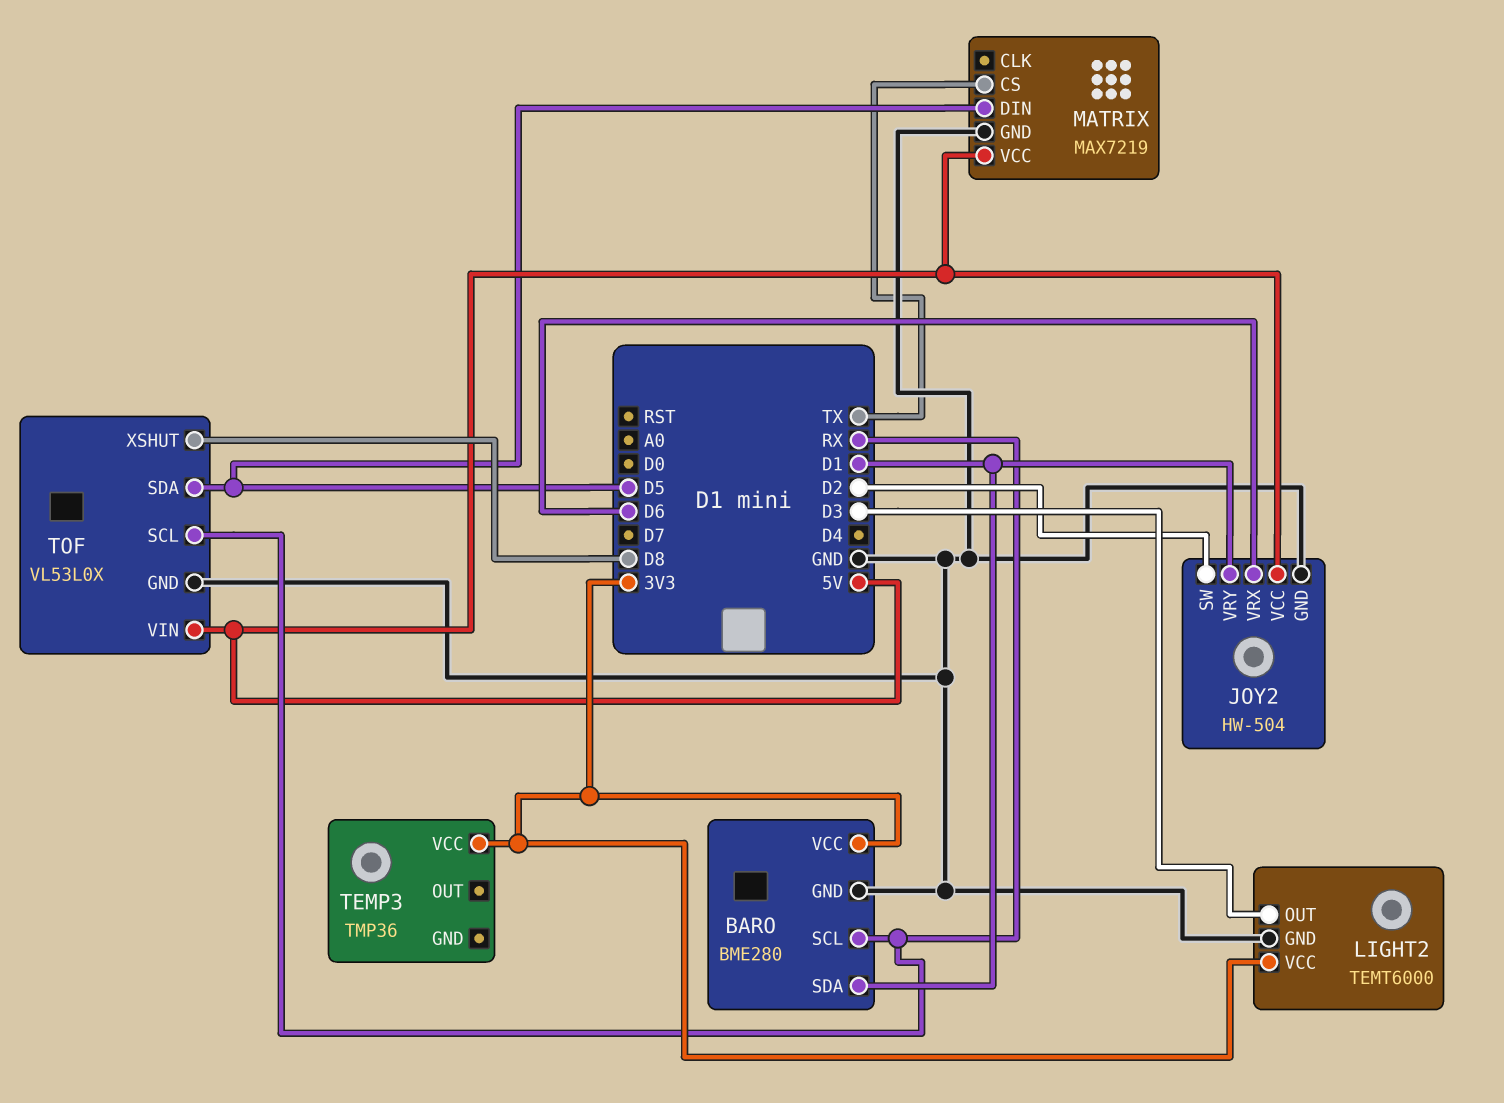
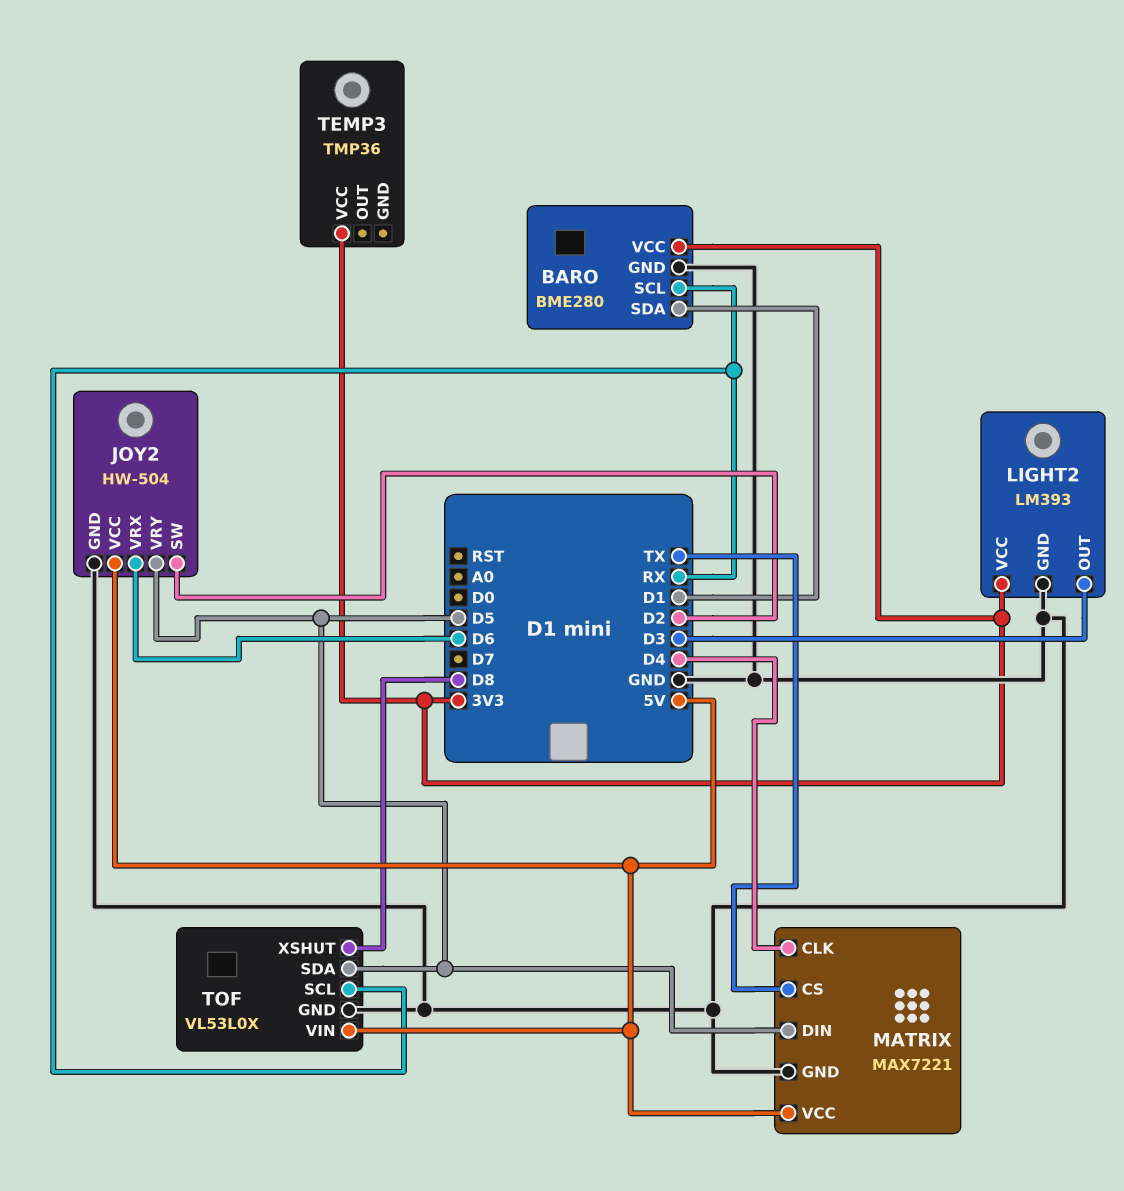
JOY2 pin VRY: D1 -> D5
LIGHT2: TEMT6000 -> LM393
MATRIX: MAX7219 -> MAX7221
MATRIX pin CLK: none -> D4

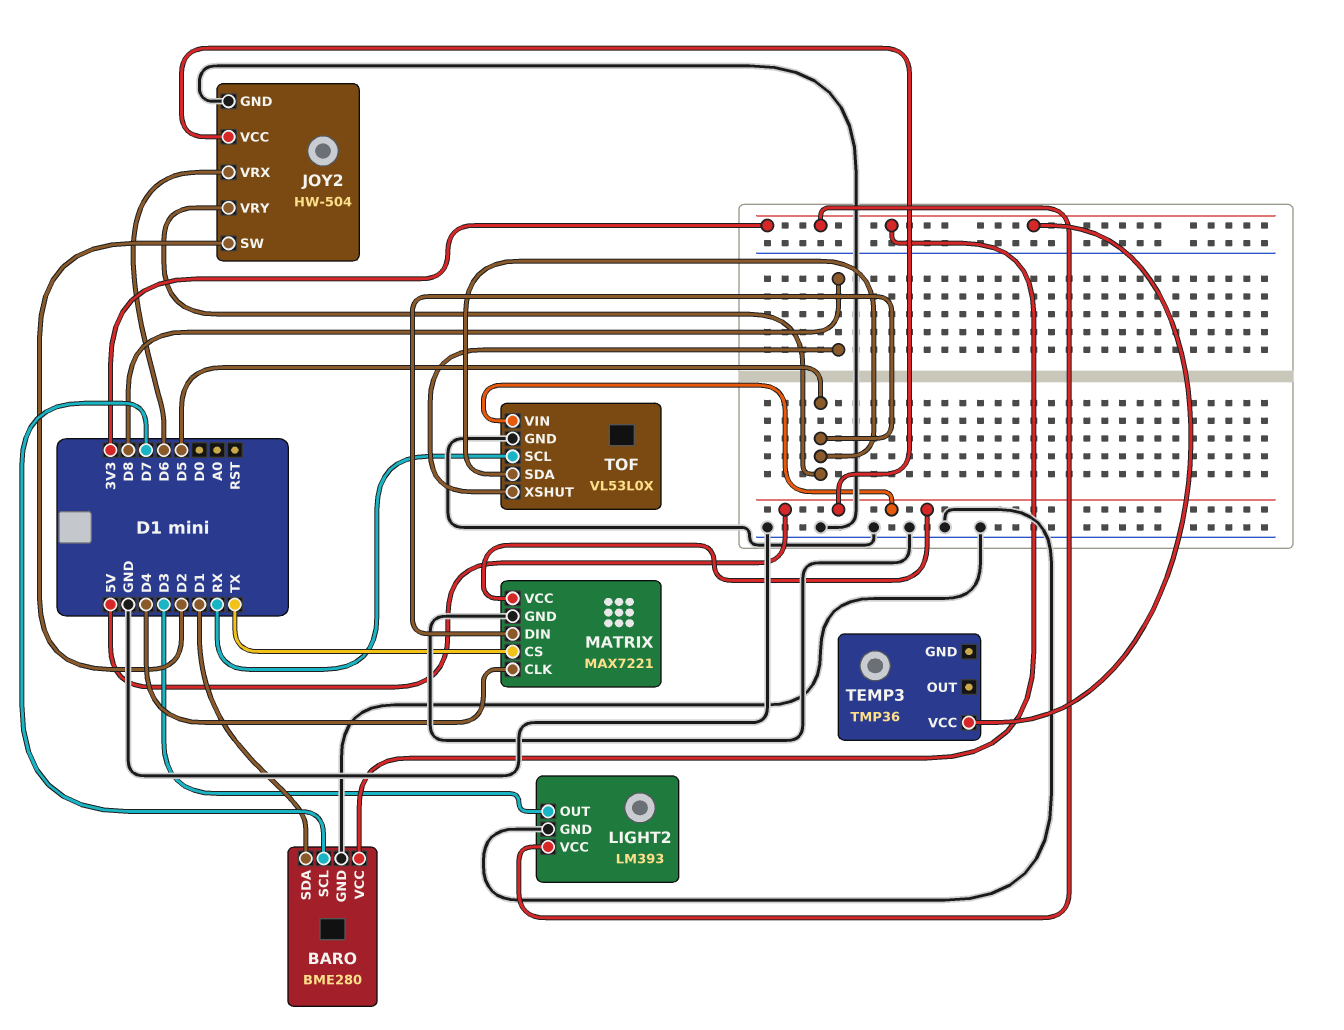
BARO pin SCL: RX -> D7

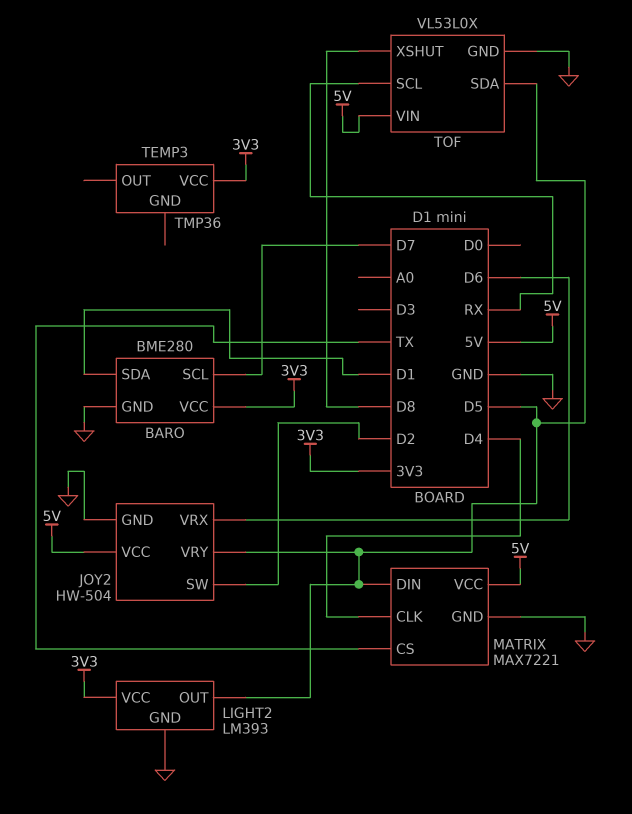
LIGHT2 pin OUT: D3 -> D5

